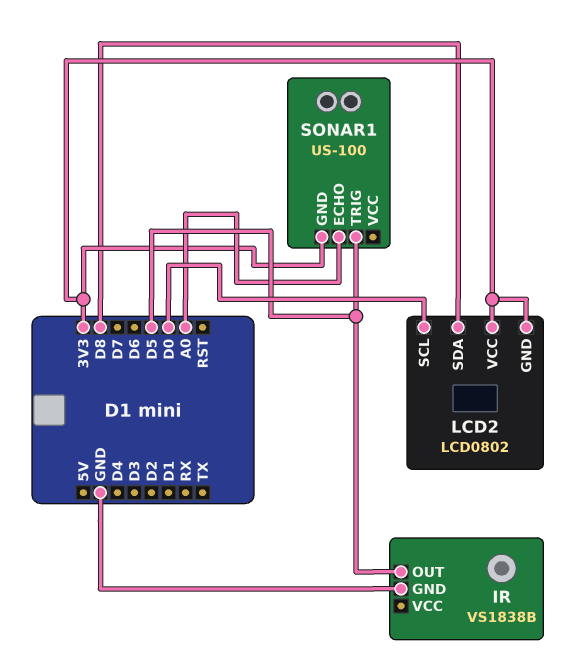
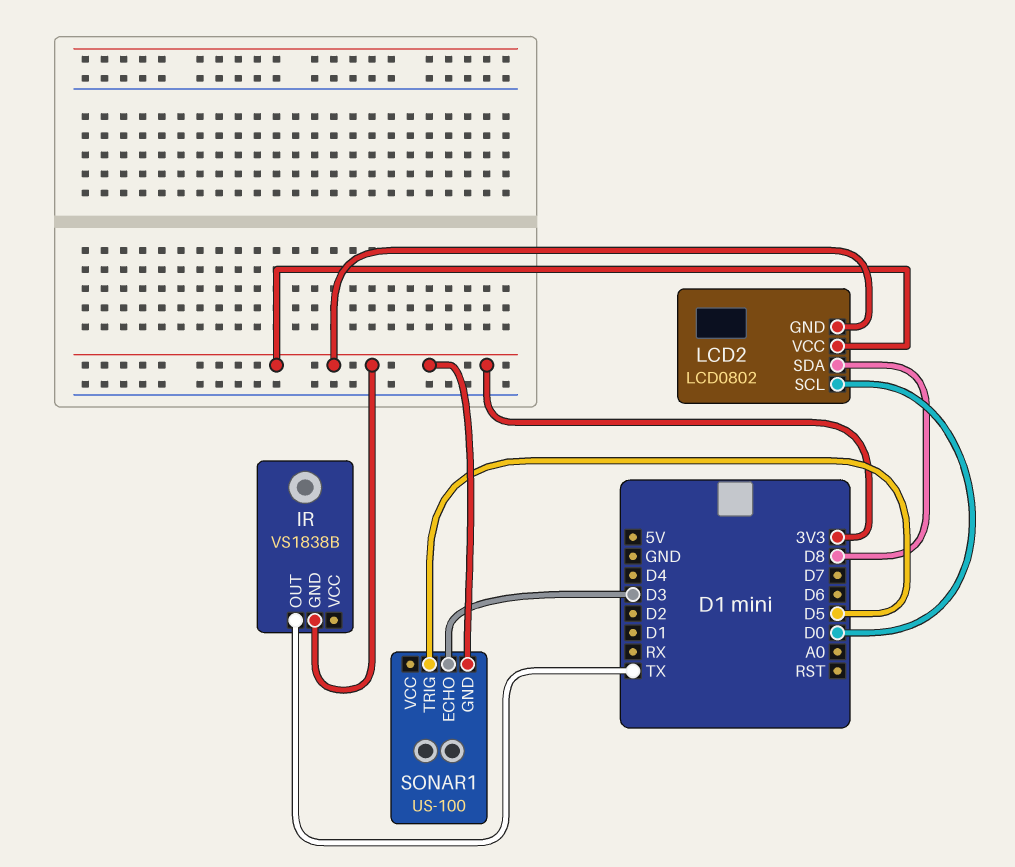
IR pin GND: GND -> 3V3
IR pin OUT: D5 -> TX
SONAR1 pin ECHO: A0 -> D3

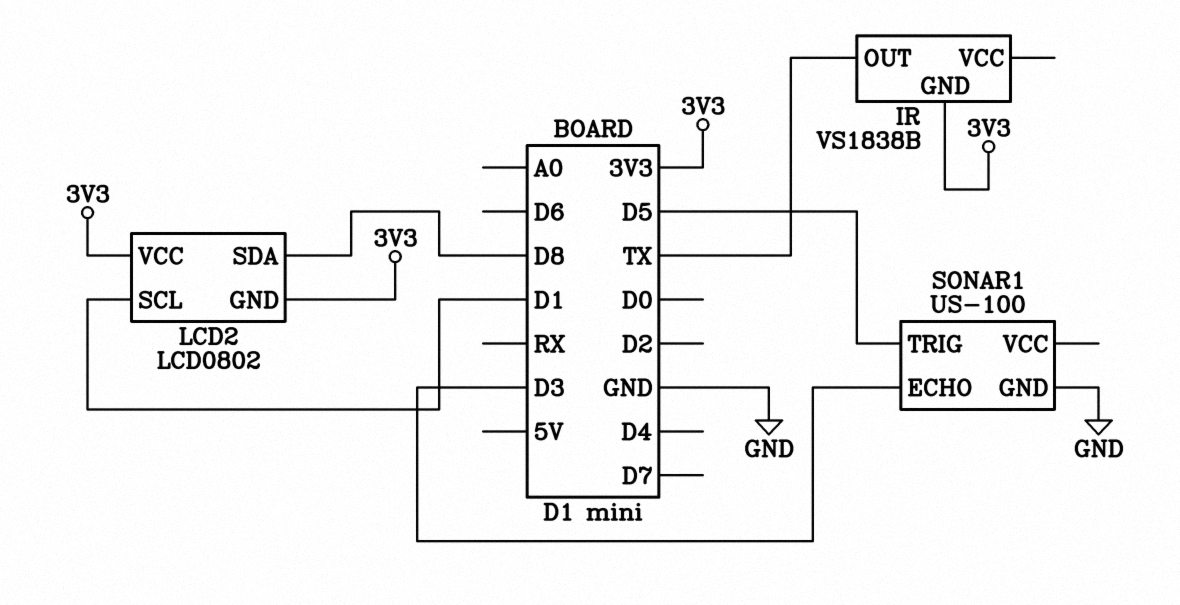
LCD2 pin SCL: D0 -> D1
SONAR1 pin GND: 3V3 -> GND

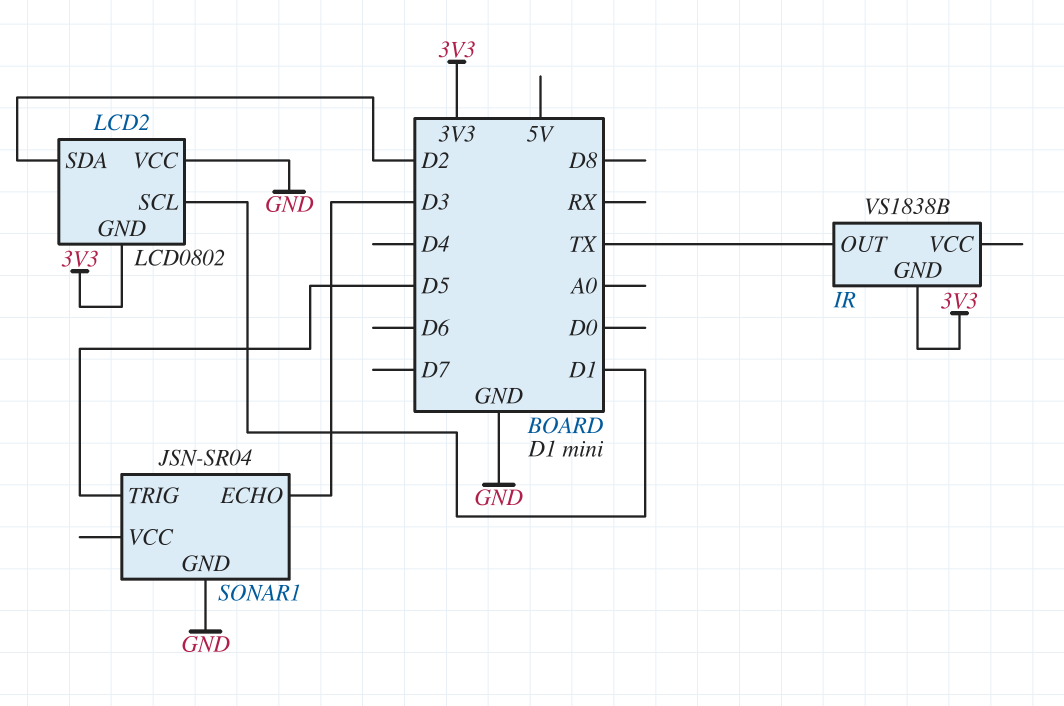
LCD2 pin SDA: D8 -> D2
LCD2 pin VCC: 3V3 -> GND
SONAR1: US-100 -> JSN-SR04

